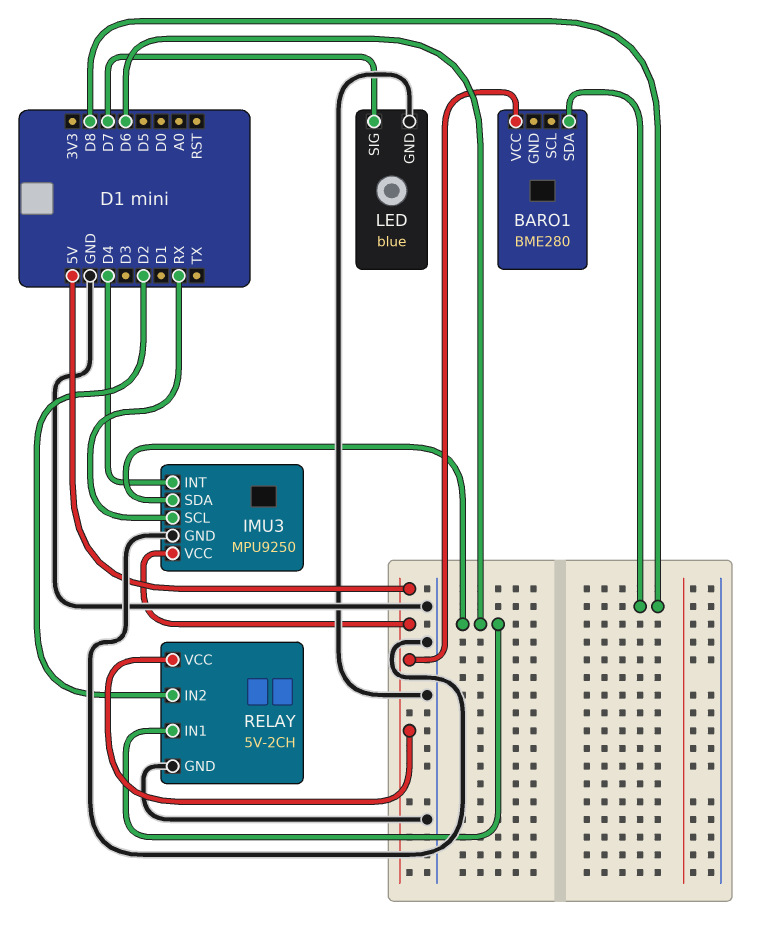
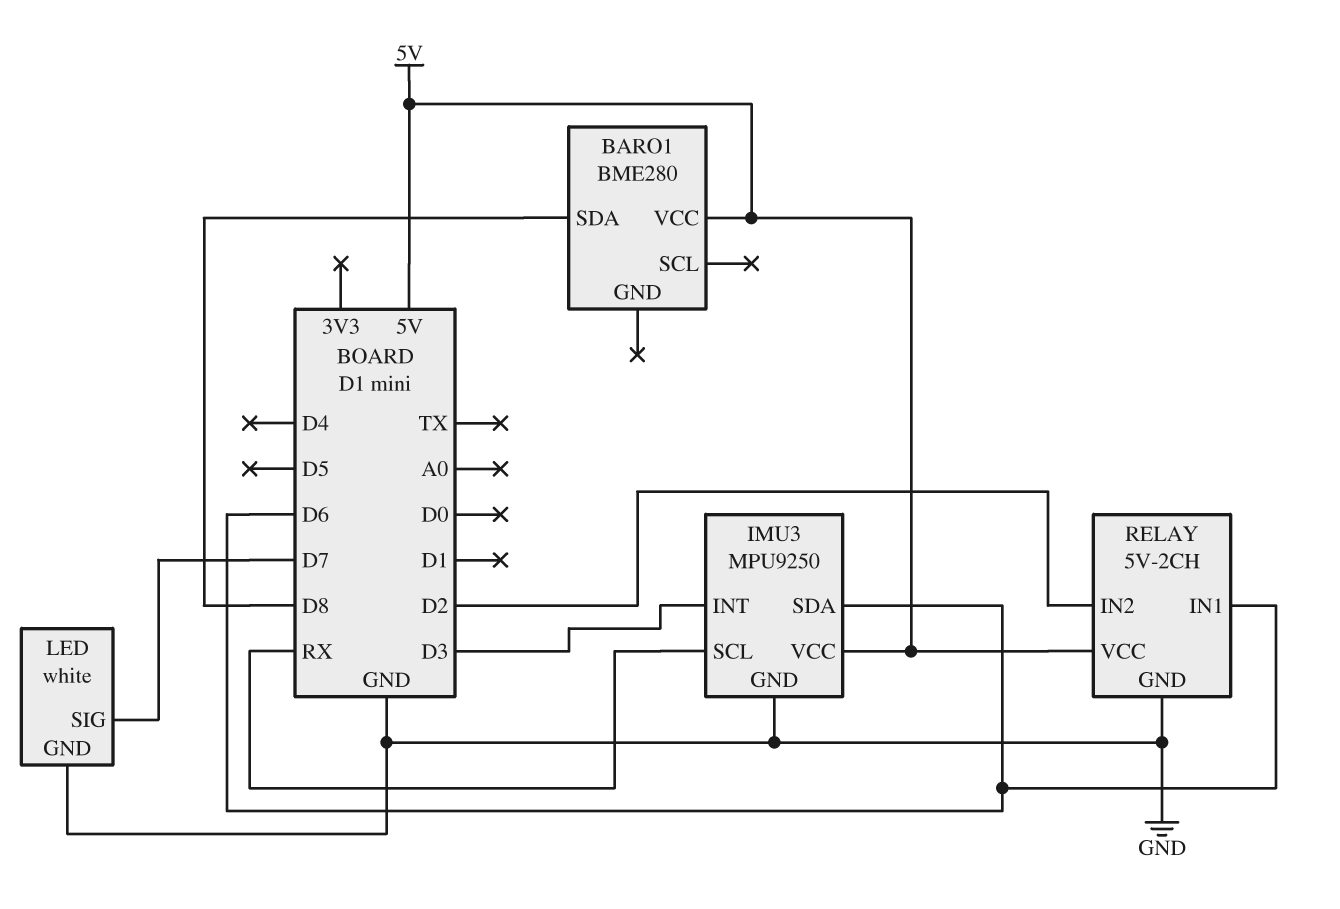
IMU3 pin INT: D4 -> D3
LED: blue -> white

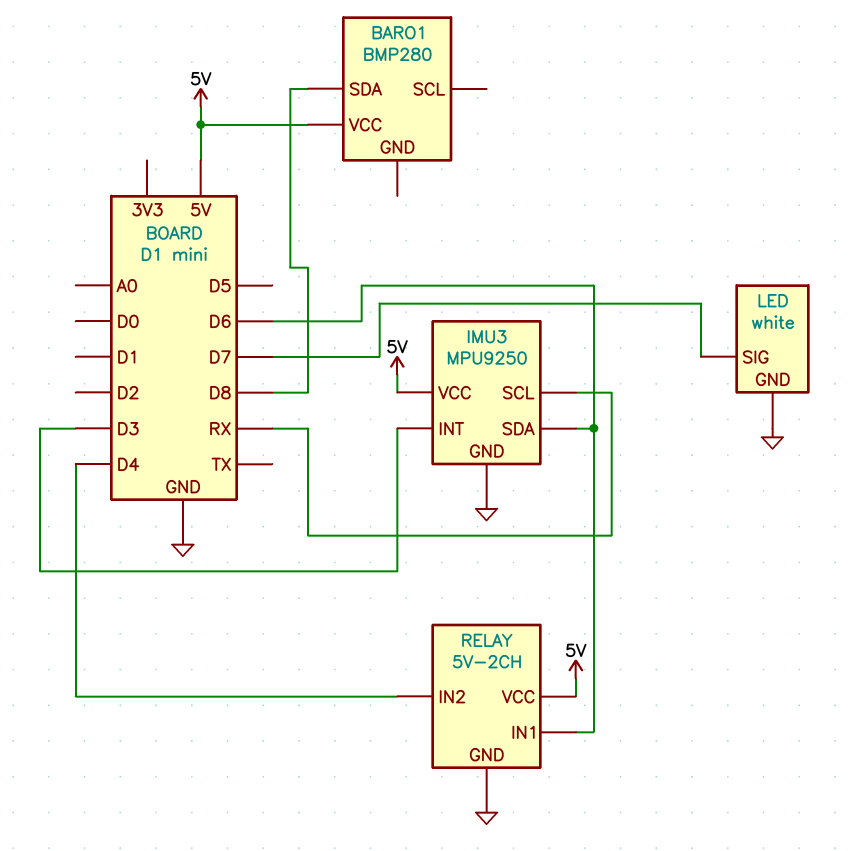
BARO1: BME280 -> BMP280
RELAY pin IN2: D2 -> D4

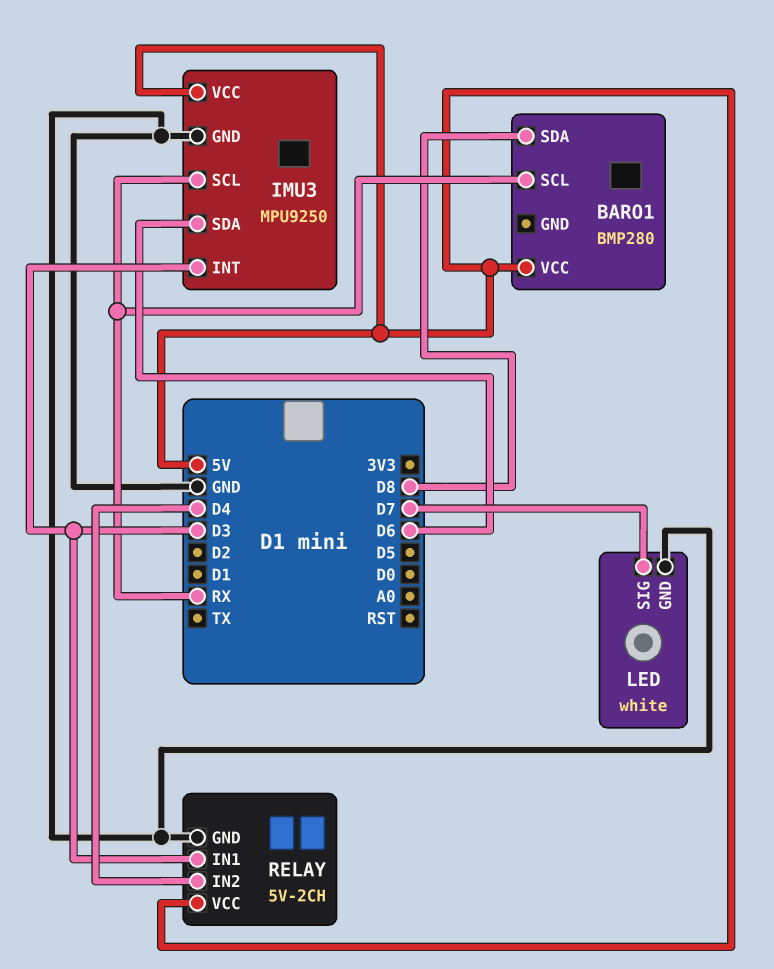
BARO1 pin SCL: none -> RX
RELAY pin IN1: D6 -> D3

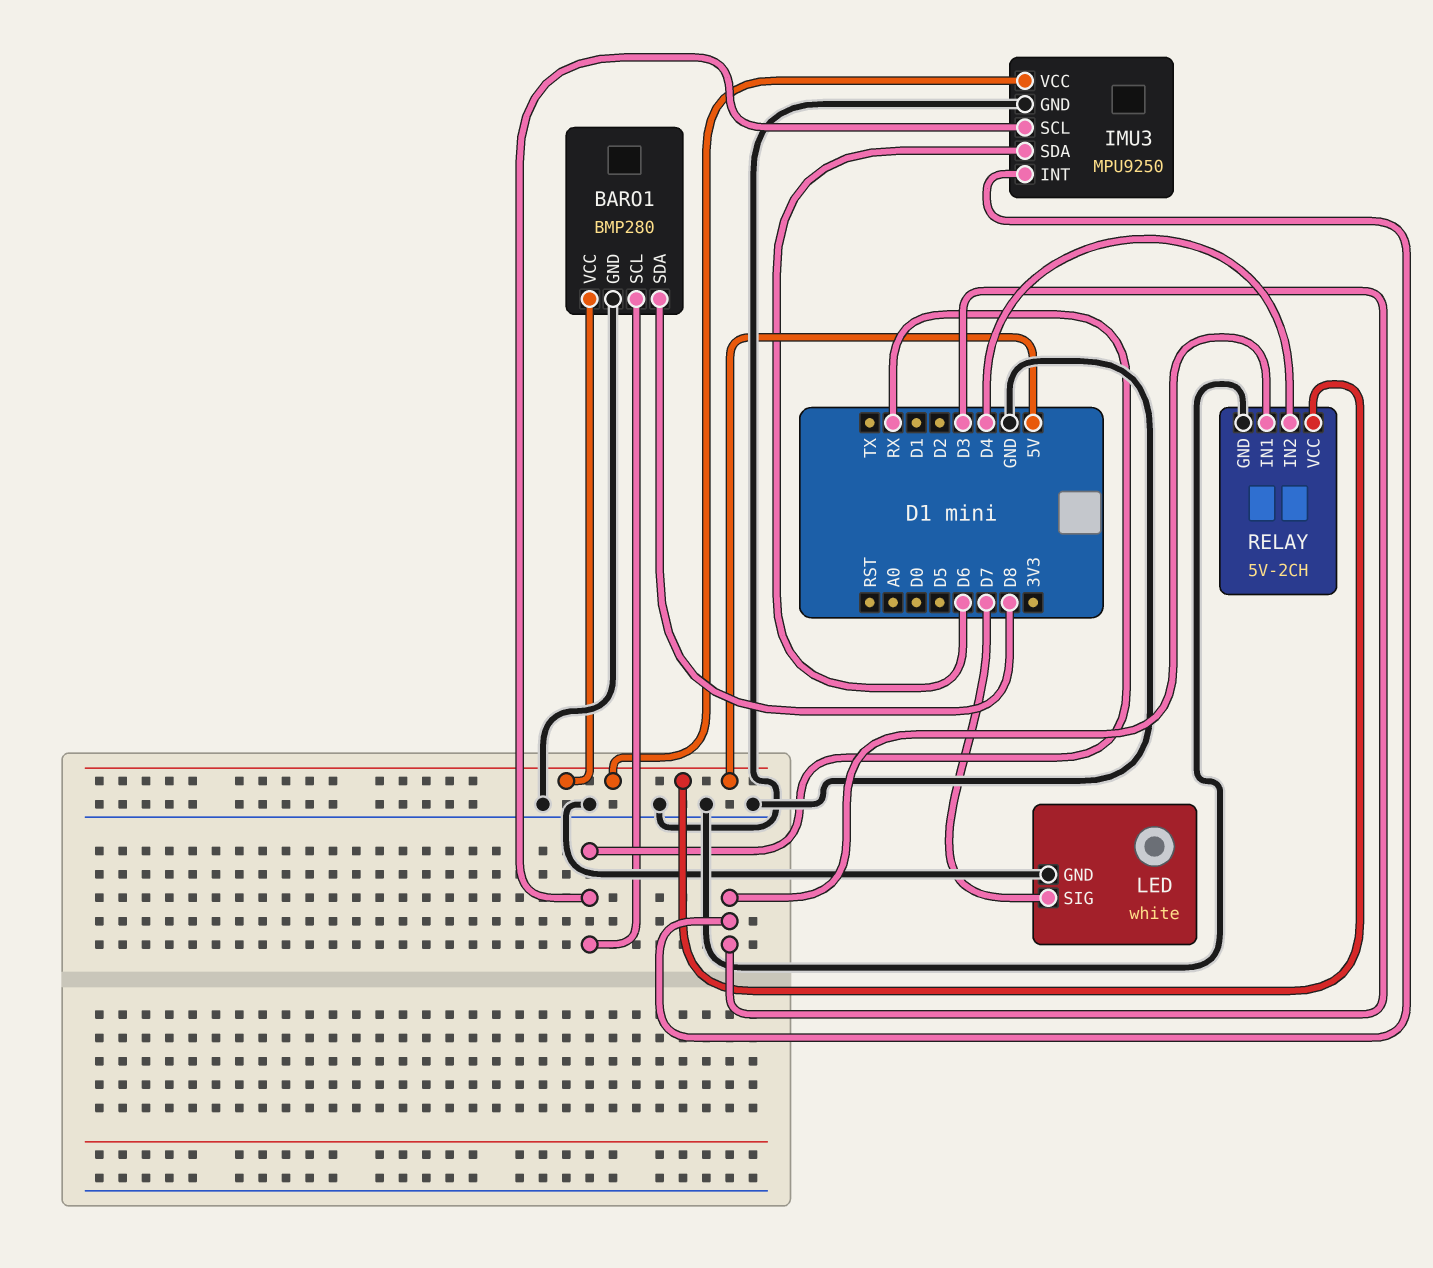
BARO1 pin GND: none -> GND

